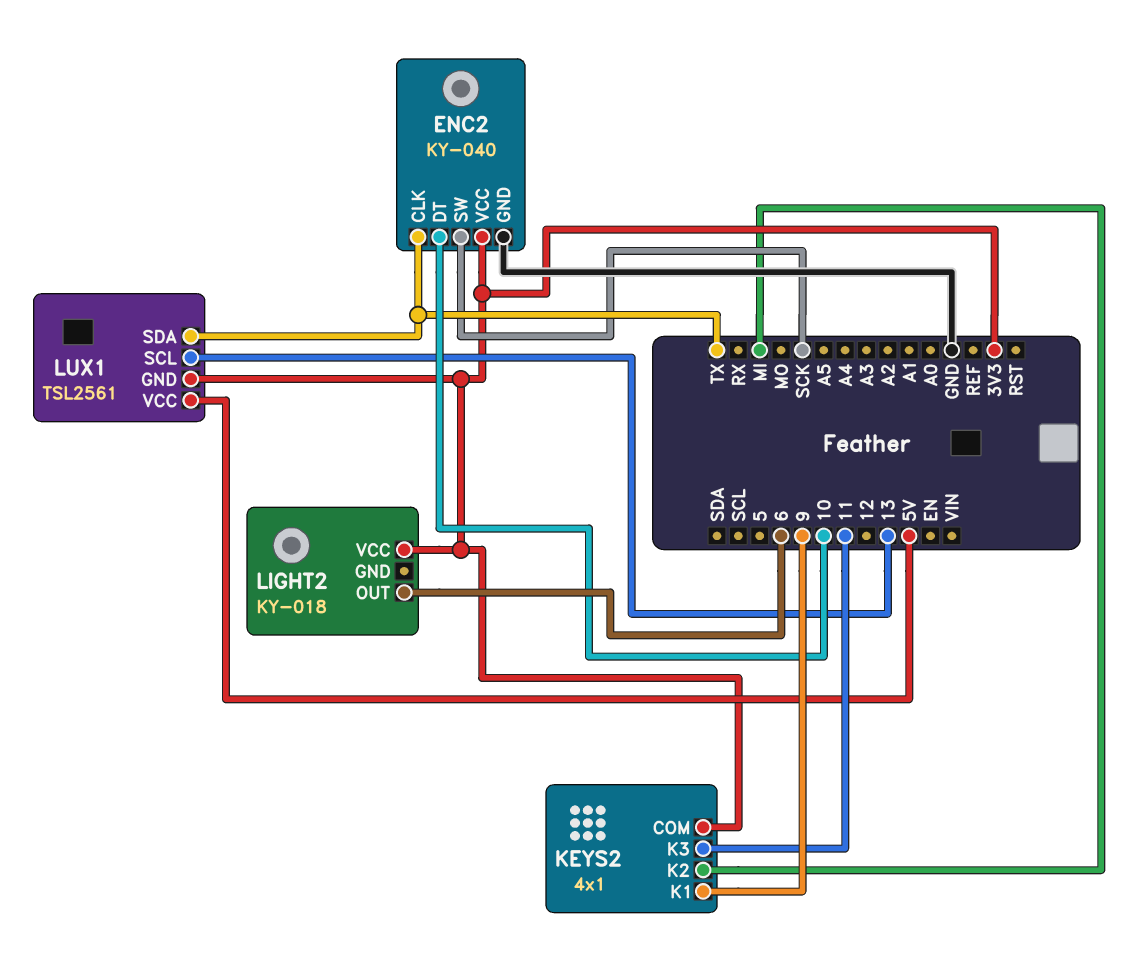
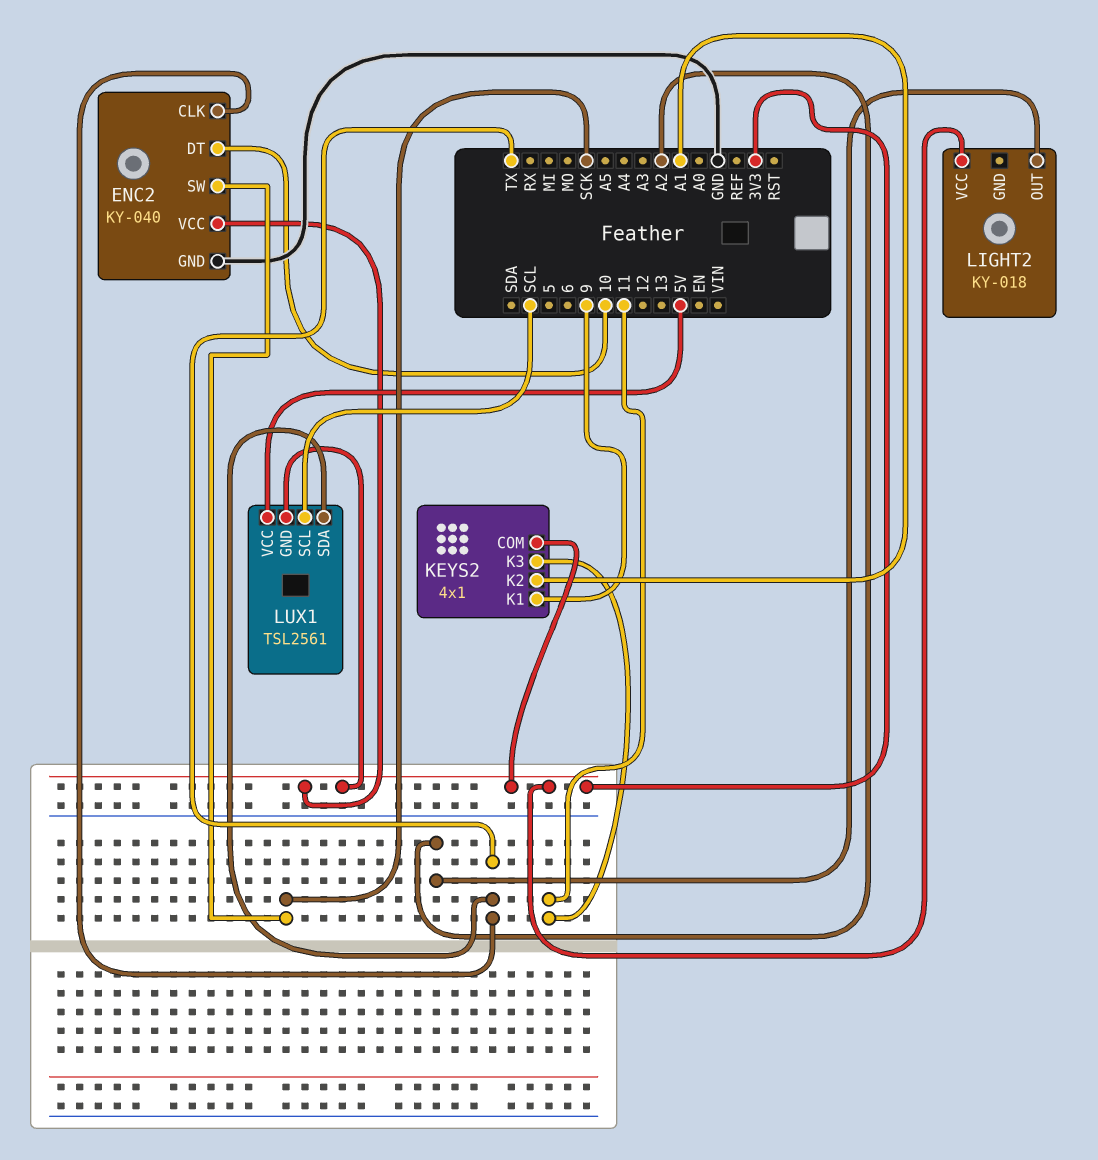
KEYS2 pin K2: MI -> A1
LIGHT2 pin OUT: 6 -> A2
LUX1 pin SCL: 13 -> SCL

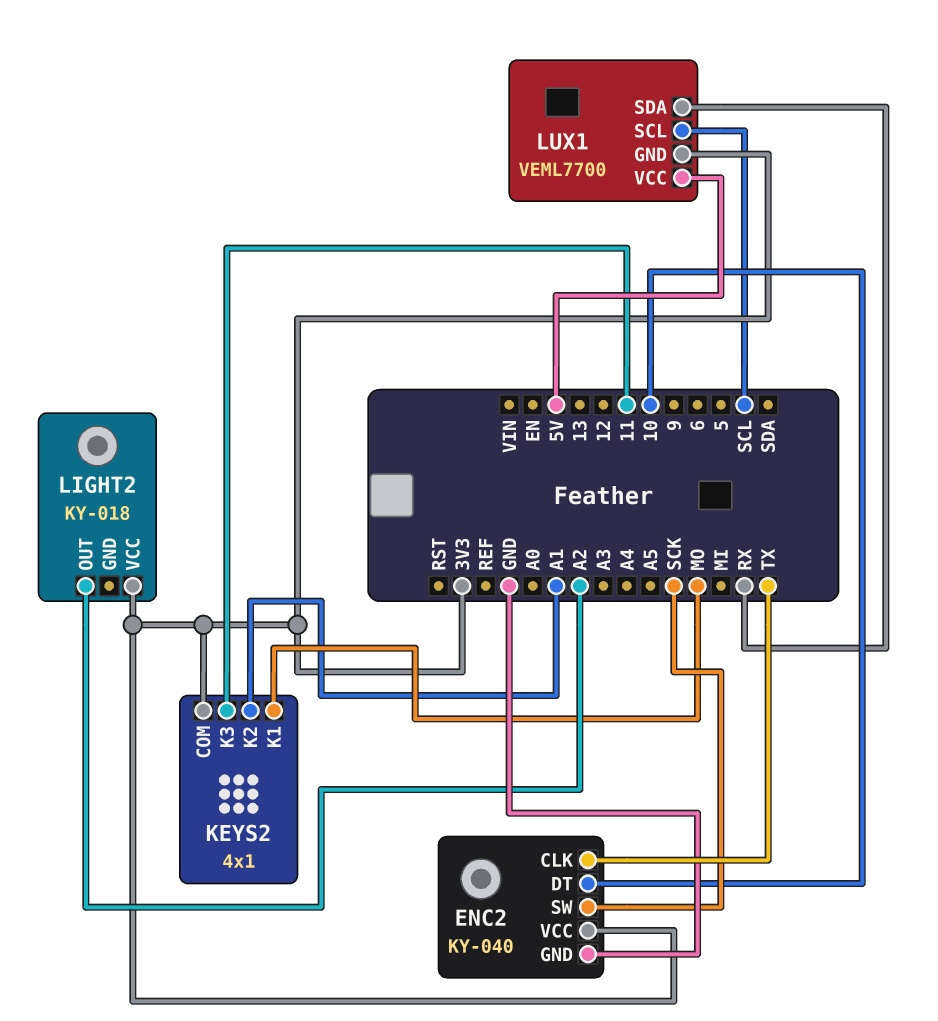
KEYS2 pin K1: 9 -> MO
LUX1: TSL2561 -> VEML7700
LUX1 pin SDA: TX -> RX

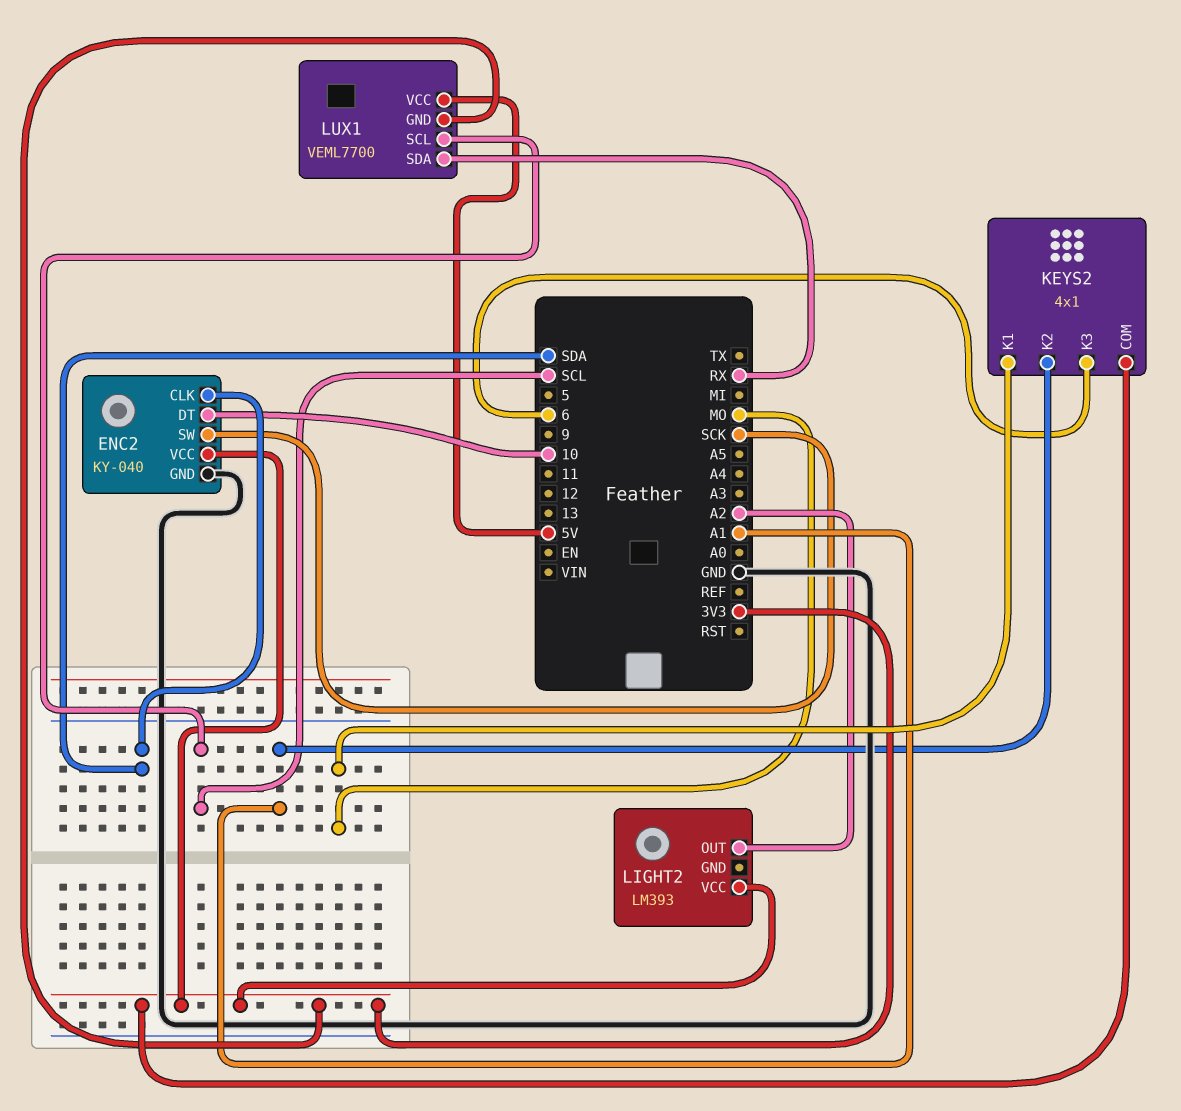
ENC2 pin CLK: TX -> SDA
KEYS2 pin K3: 11 -> 6
LIGHT2: KY-018 -> LM393

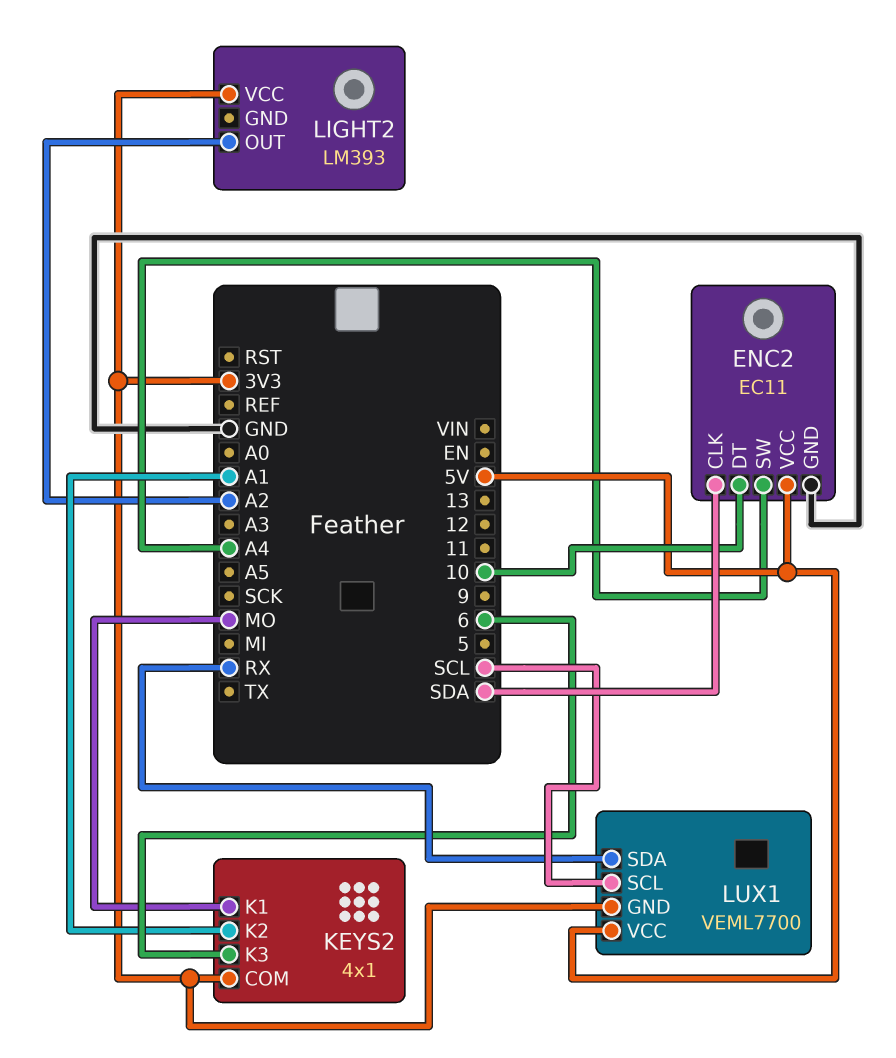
ENC2: KY-040 -> EC11
ENC2 pin SW: SCK -> A4
ENC2 pin VCC: 3V3 -> 5V

